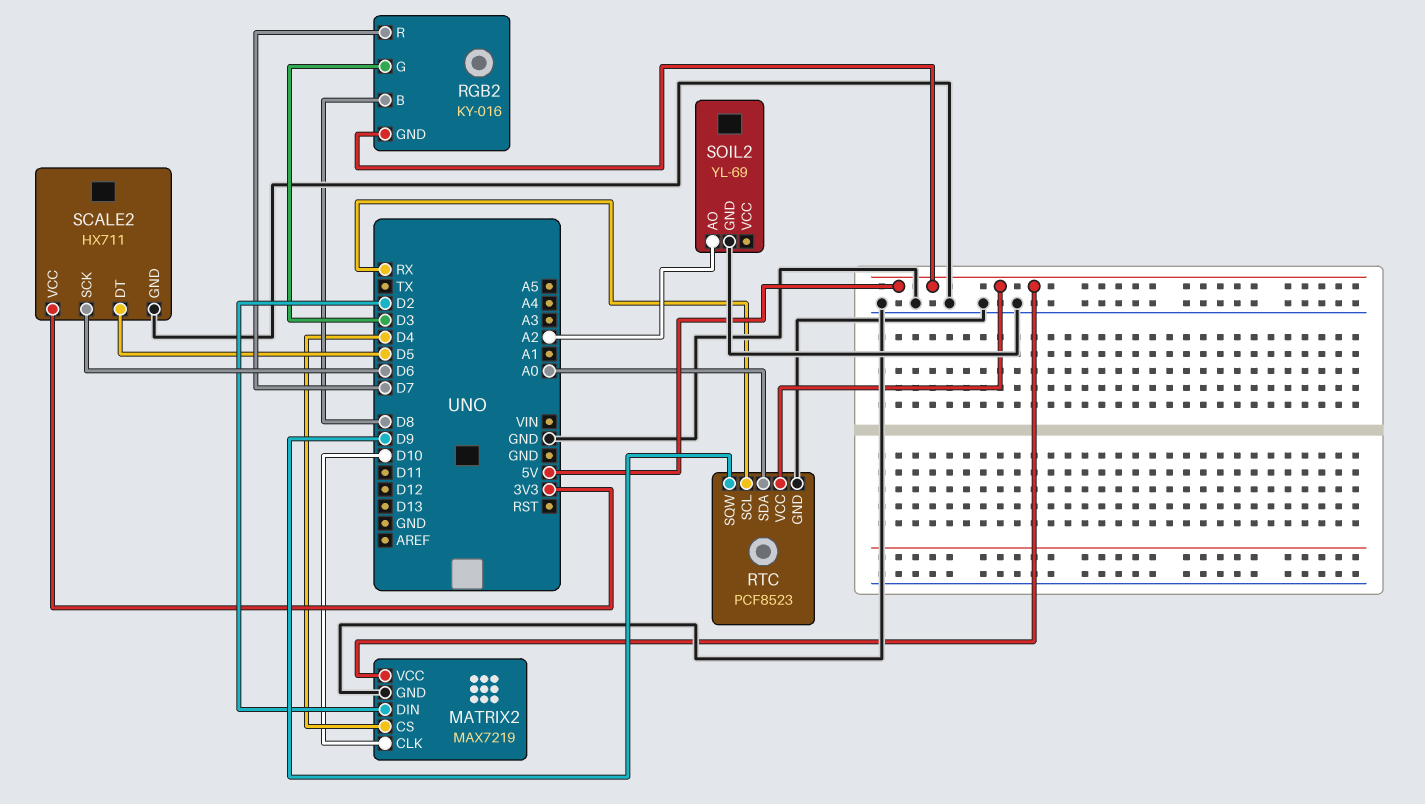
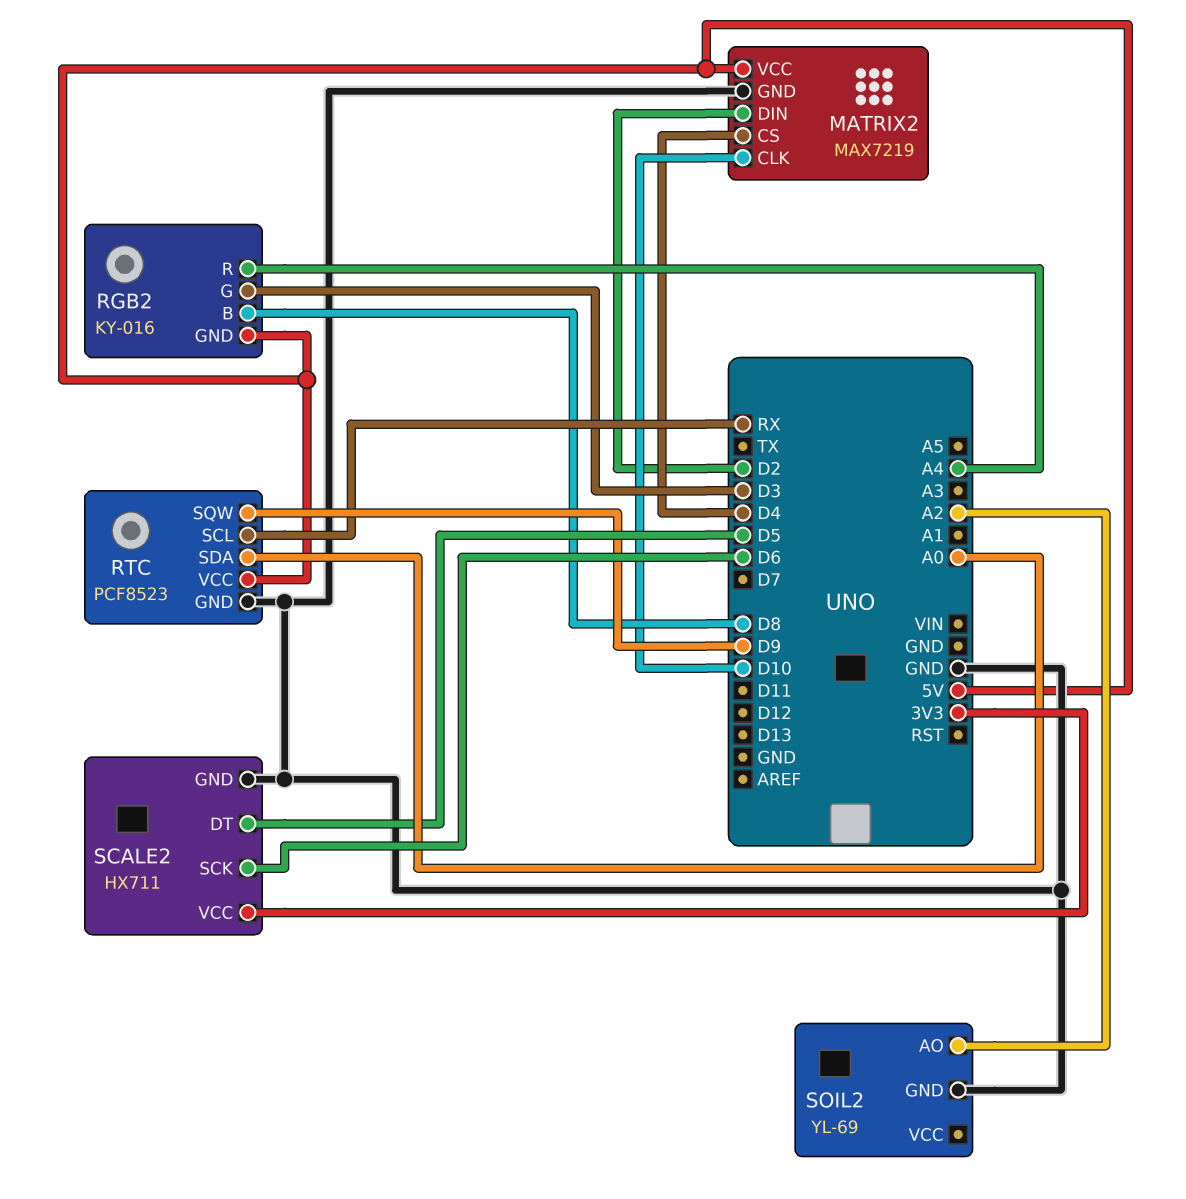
RGB2 pin R: D7 -> A4

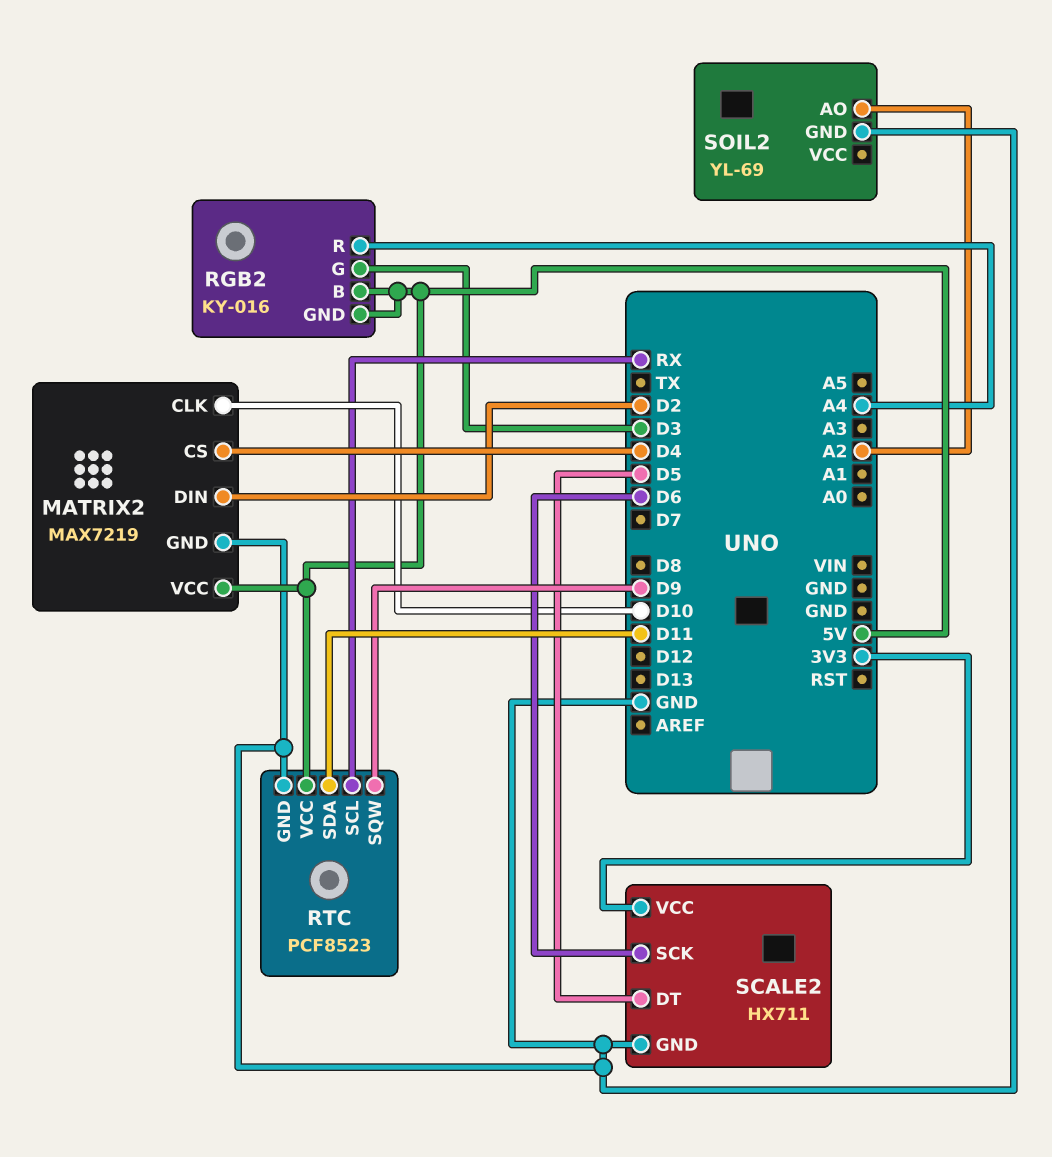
RGB2 pin B: D8 -> 5V
RTC pin SDA: A0 -> D11

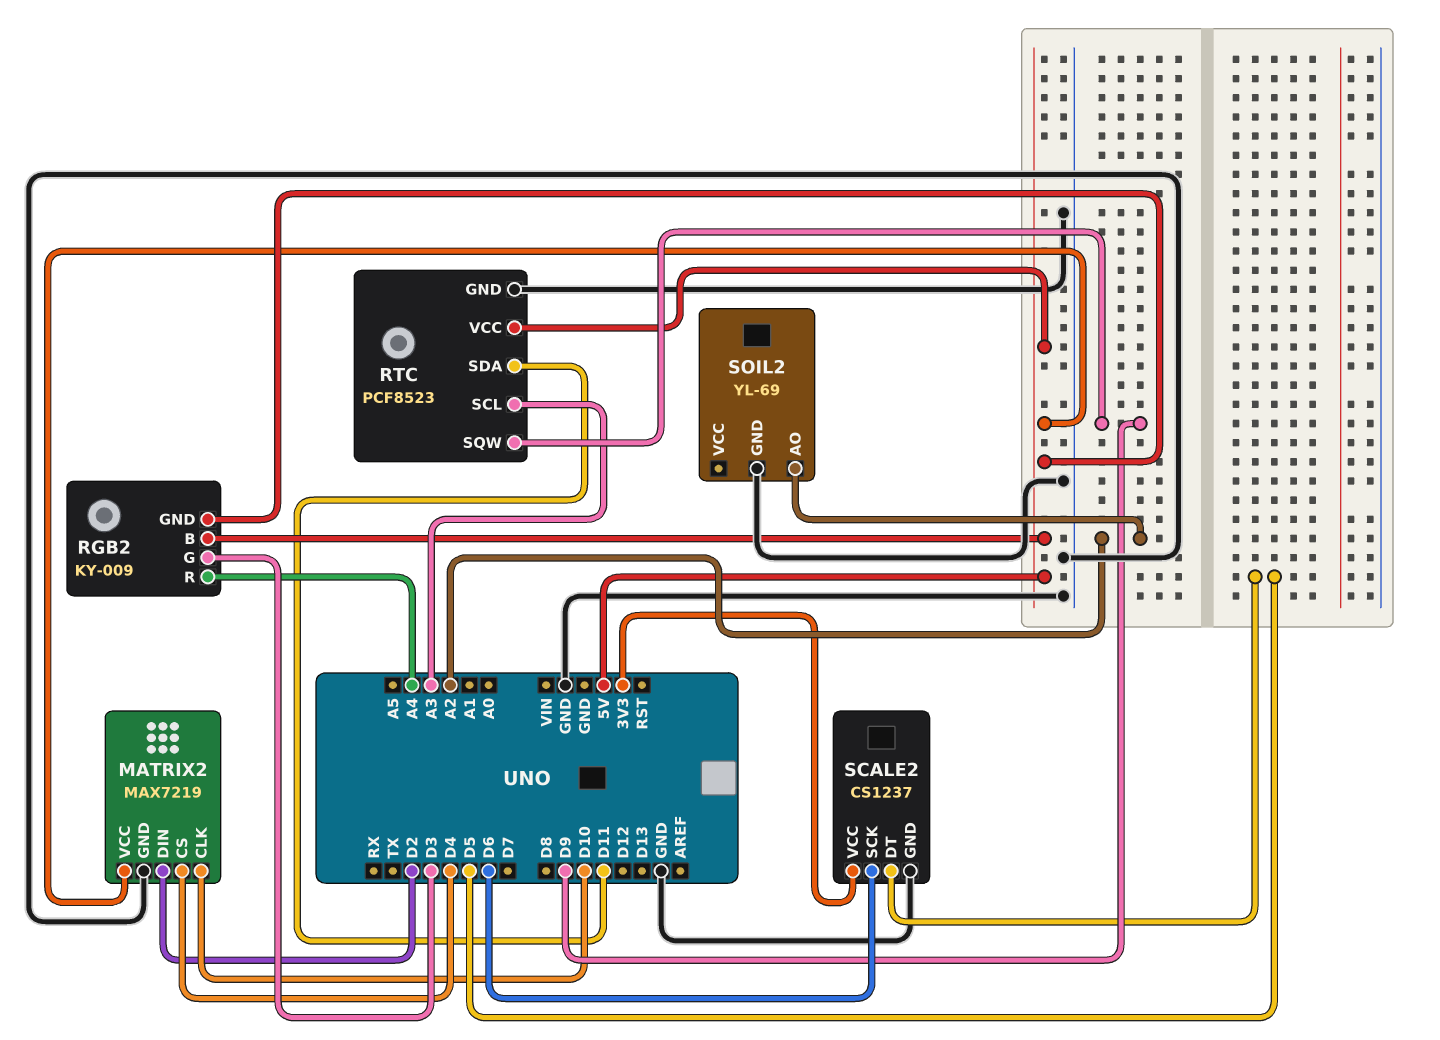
RGB2: KY-016 -> KY-009
RTC pin SCL: RX -> A3
SCALE2: HX711 -> CS1237

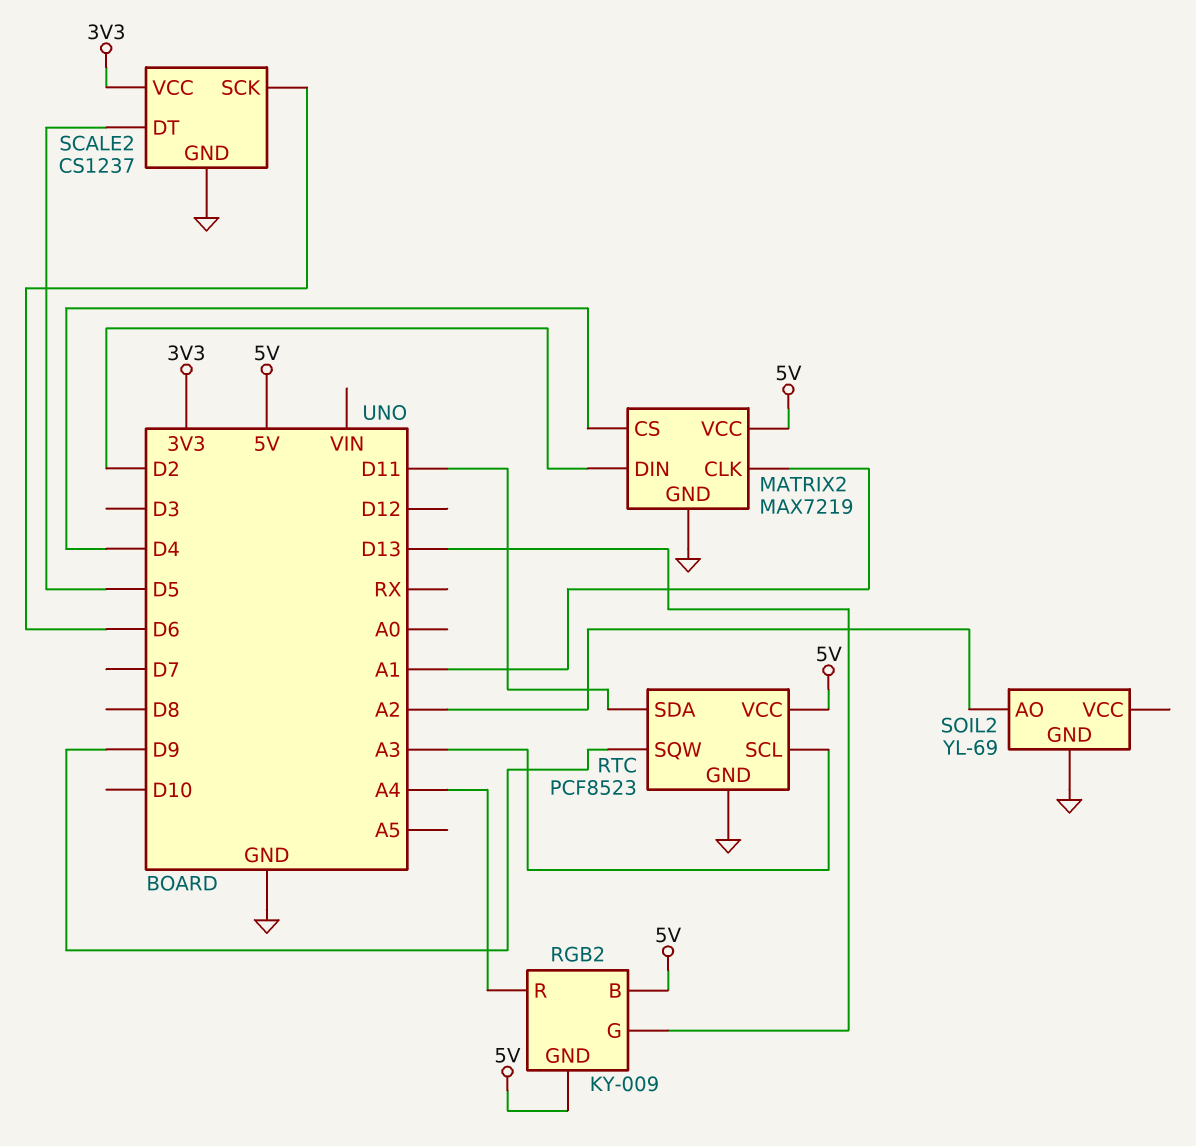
MATRIX2 pin CLK: D10 -> A1
RGB2 pin G: D3 -> D13

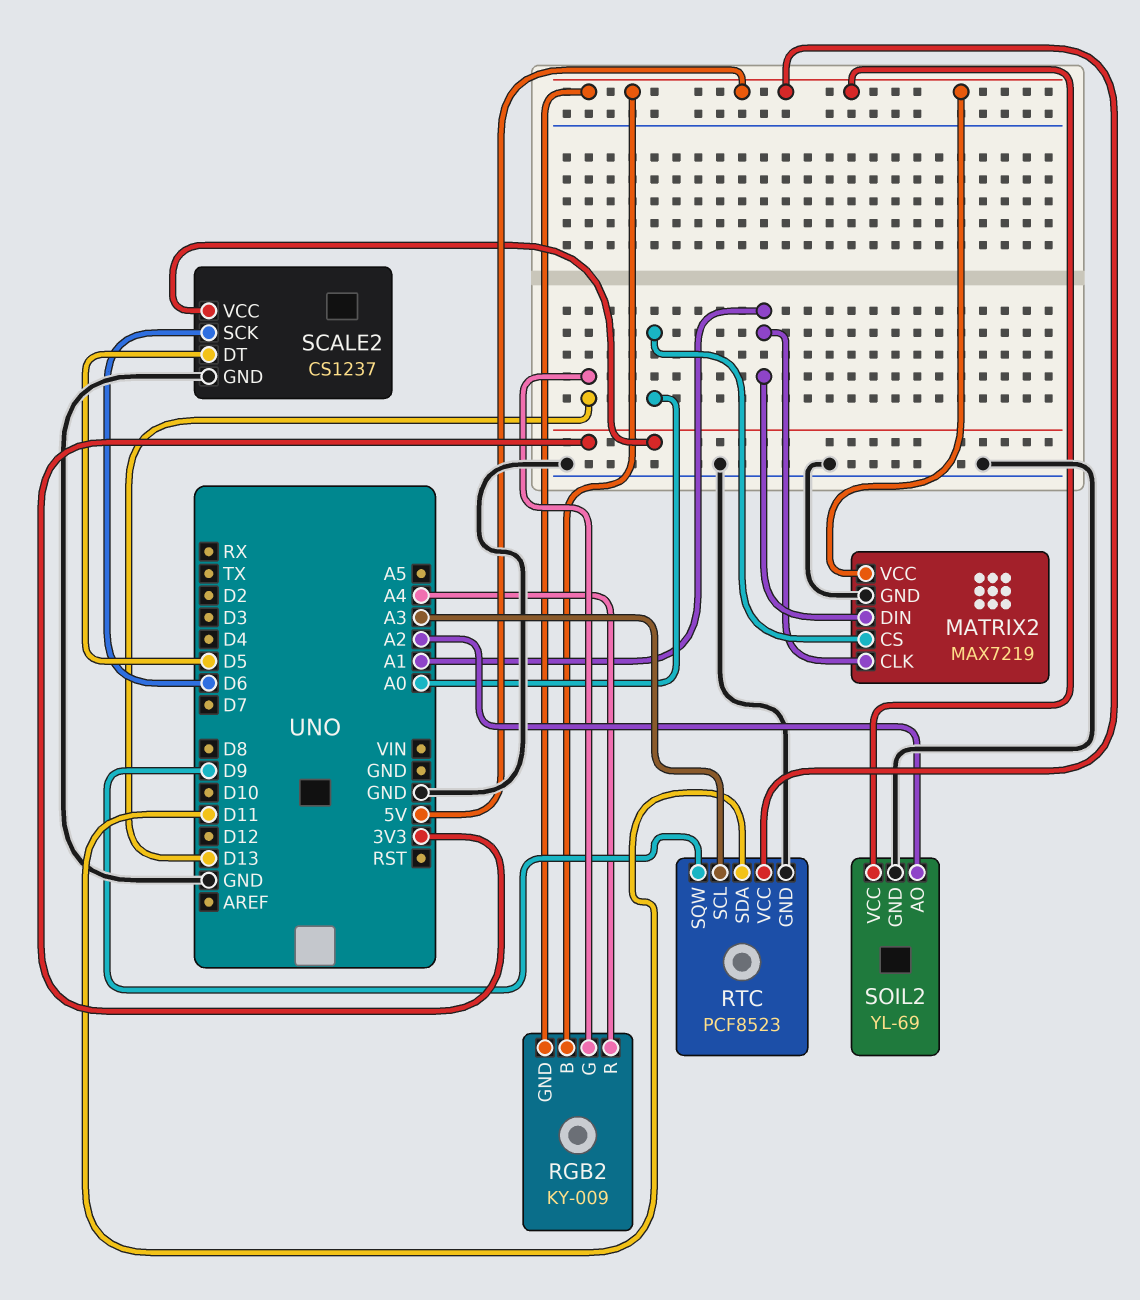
MATRIX2 pin CS: D4 -> A0
MATRIX2 pin DIN: D2 -> A1
SOIL2 pin VCC: none -> 5V

